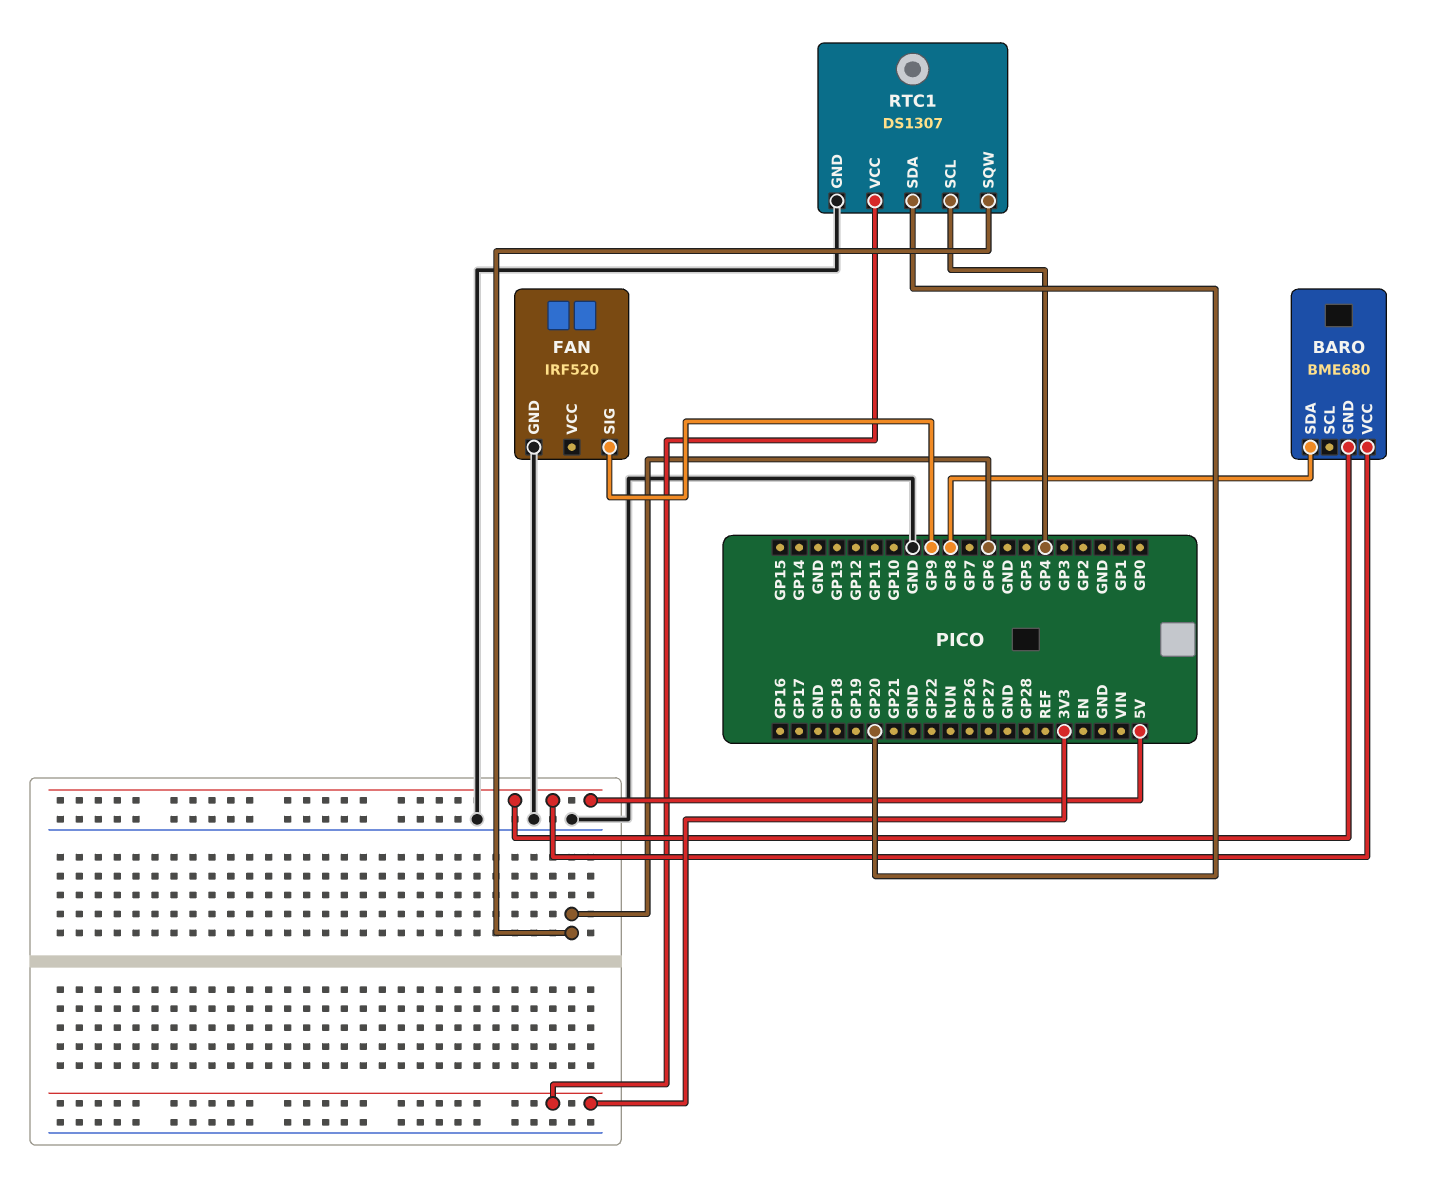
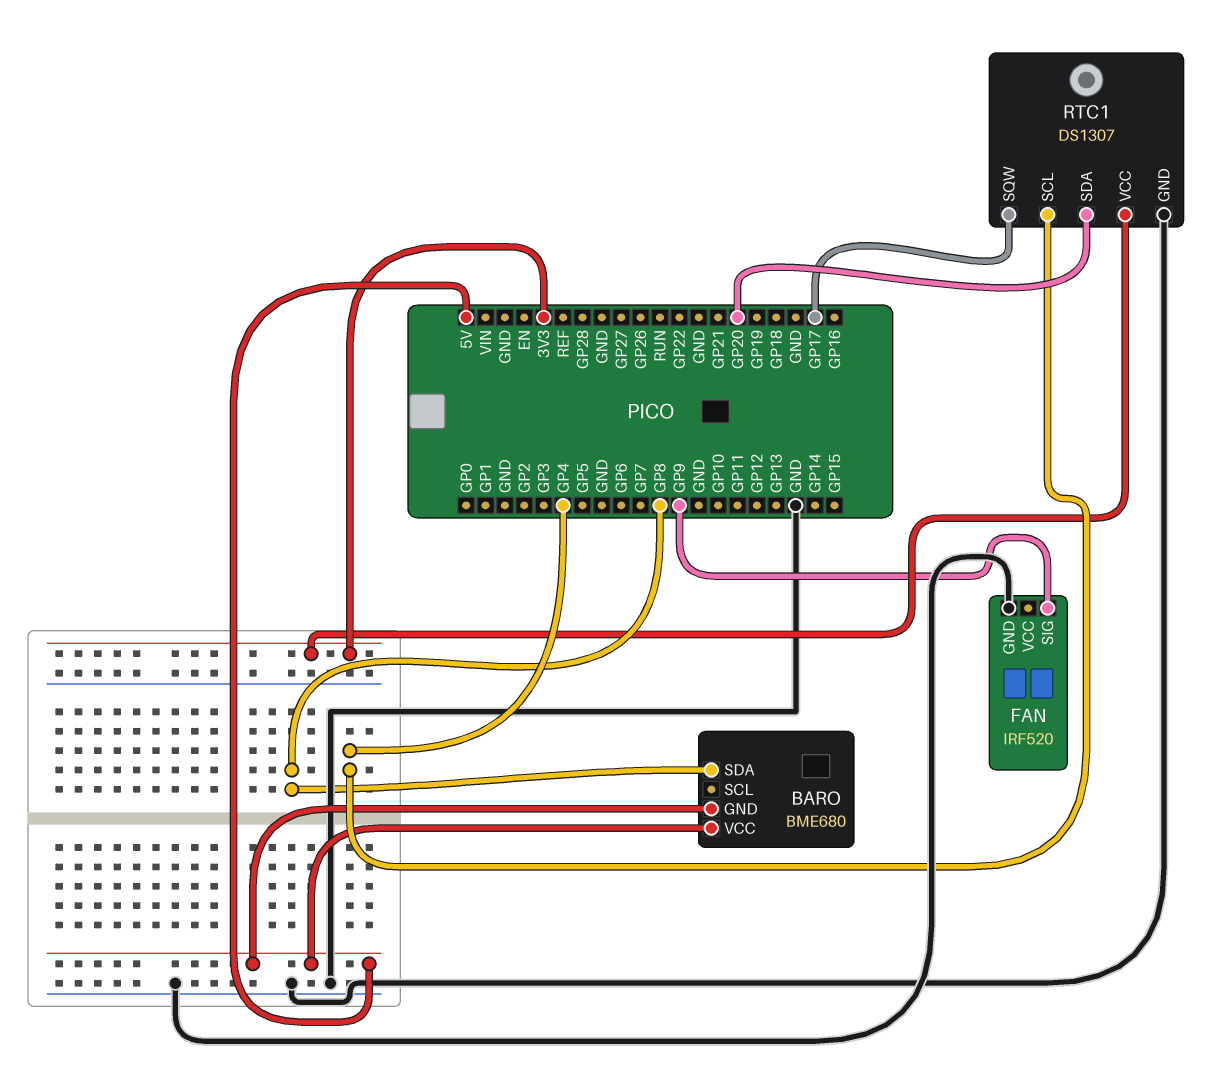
RTC1 pin SQW: GP6 -> GP17

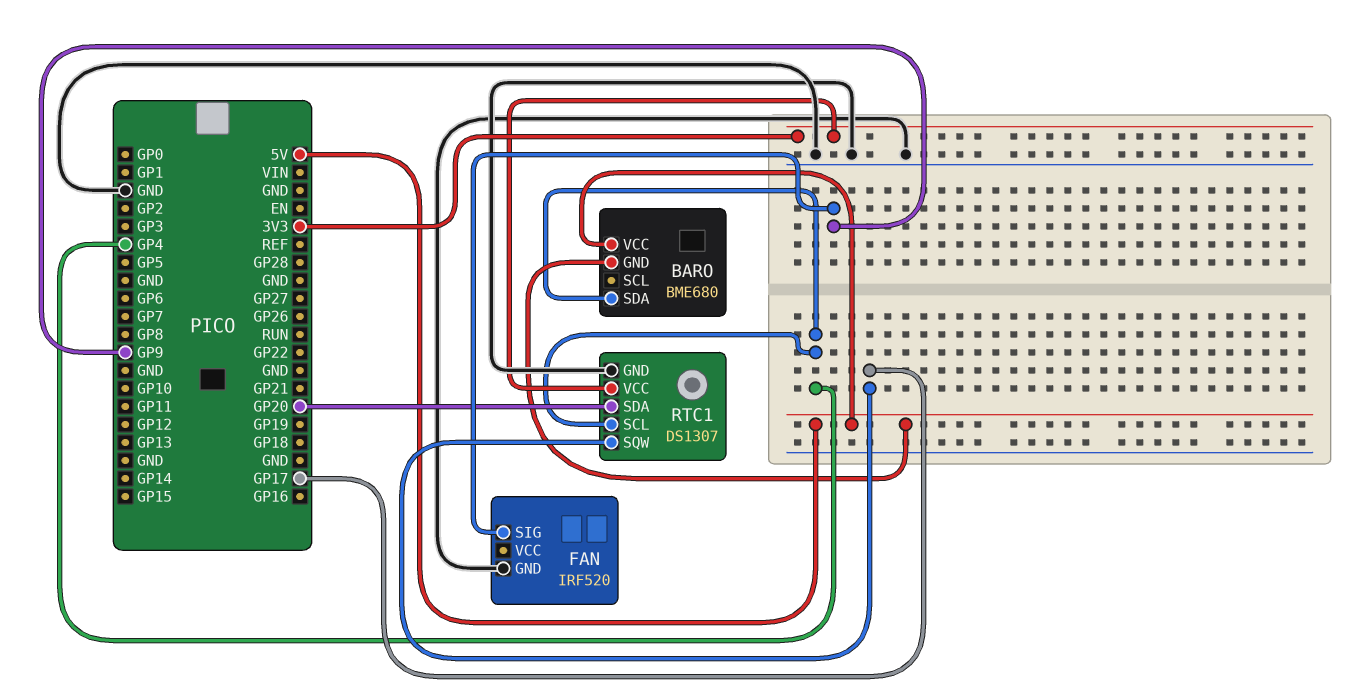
BARO pin SDA: GP8 -> GP4

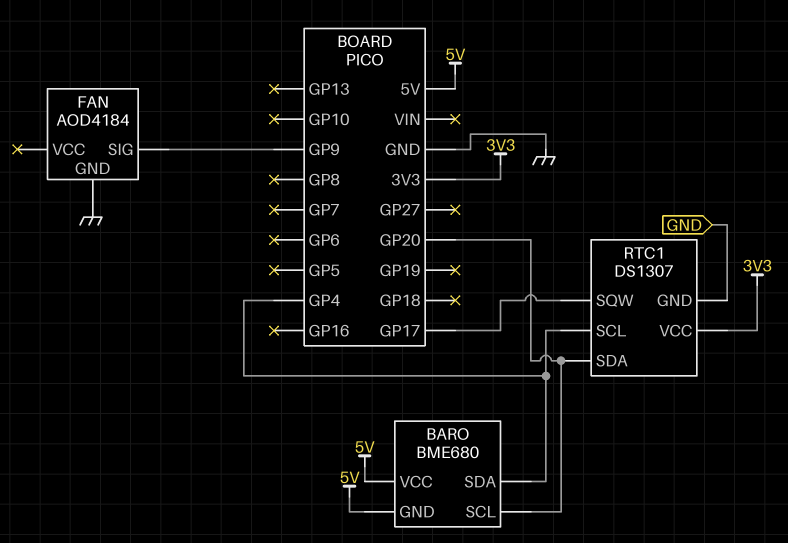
BARO pin SCL: none -> GP20
FAN: IRF520 -> AOD4184

